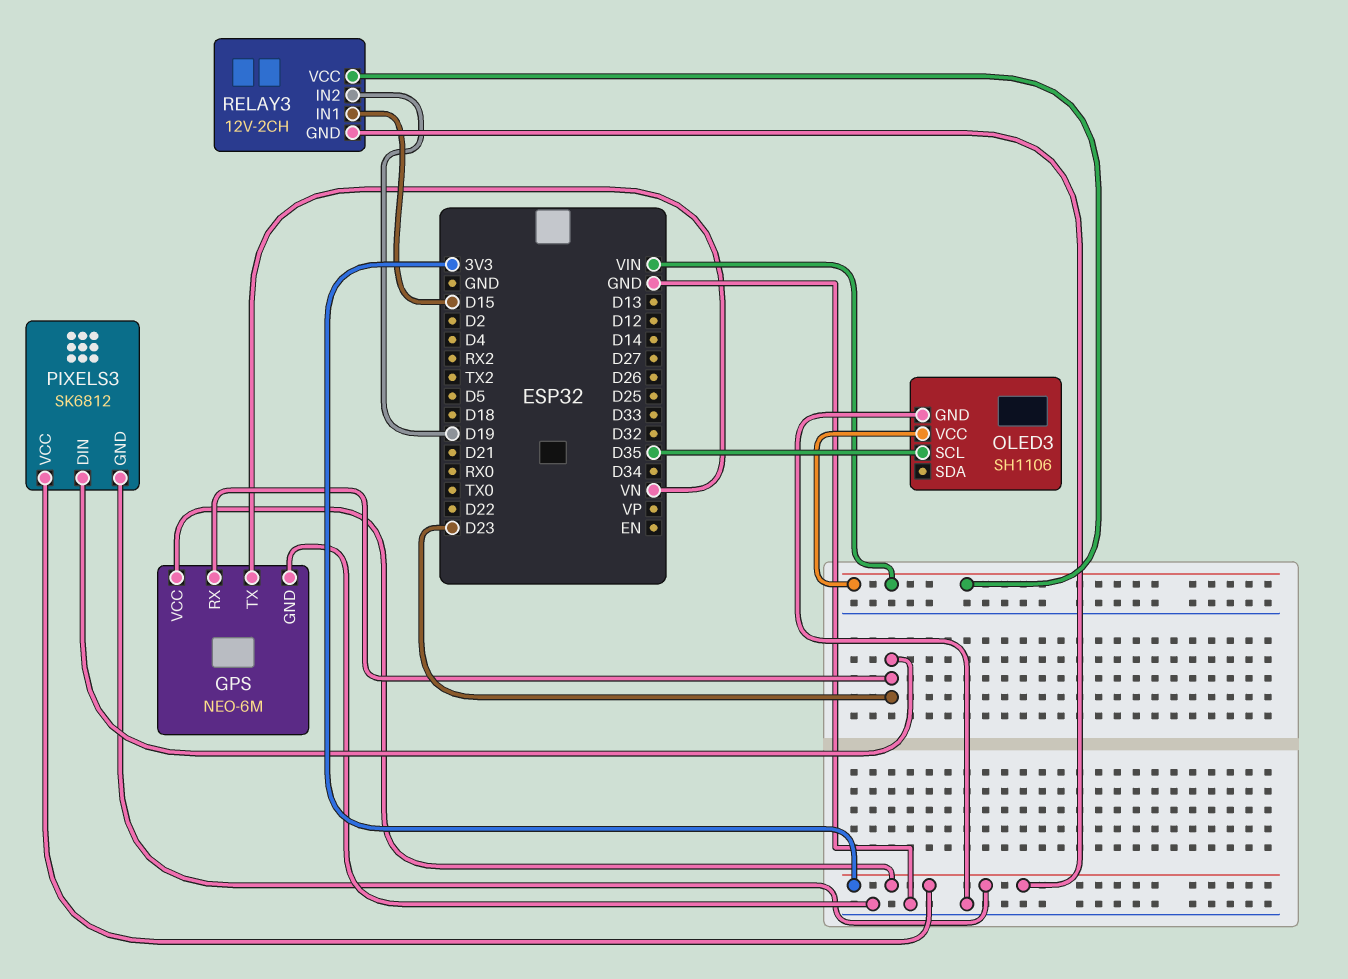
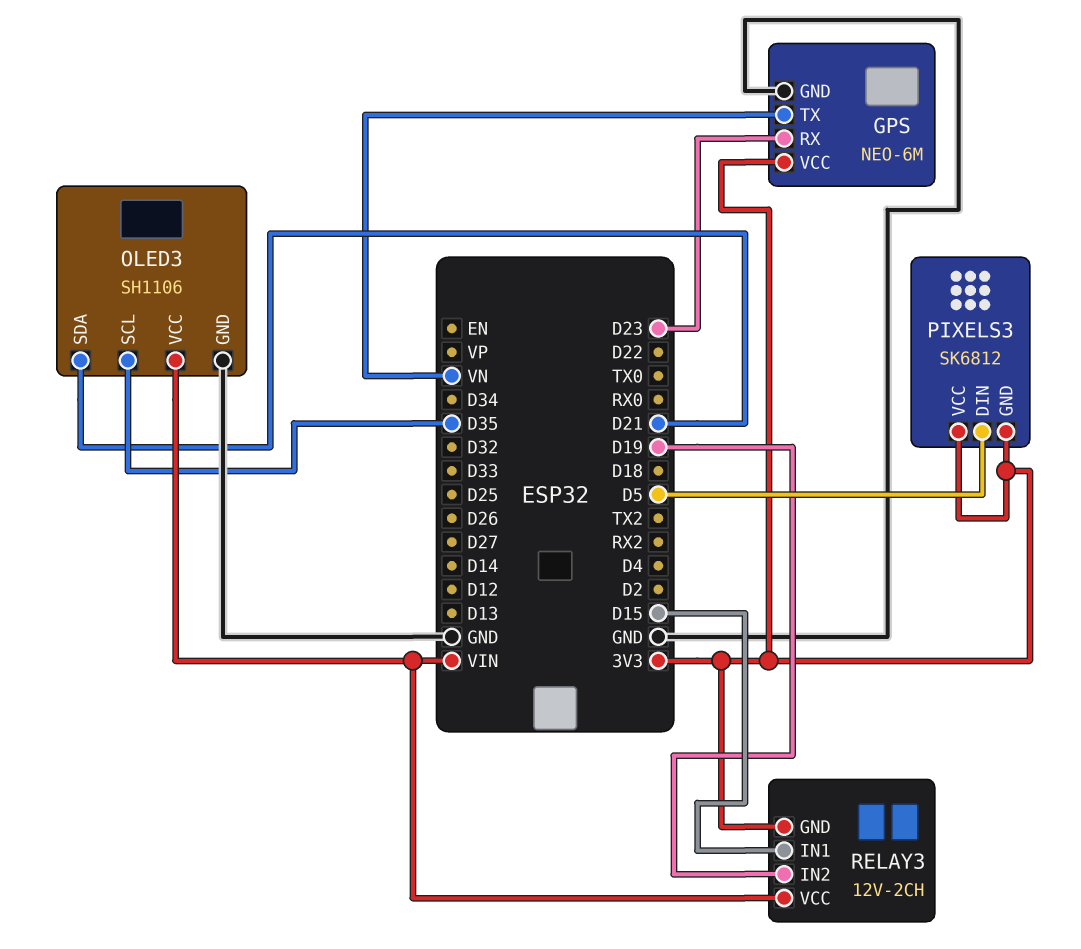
OLED3 pin SDA: none -> D21
PIXELS3 pin DIN: D23 -> D5

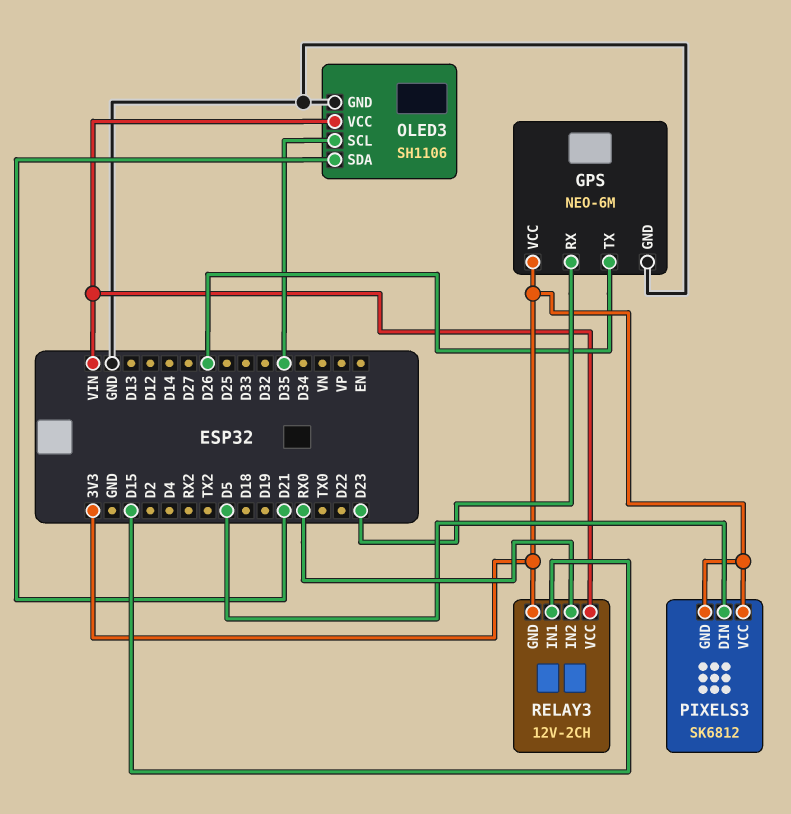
GPS pin TX: VN -> D26
RELAY3 pin IN2: D19 -> RX0

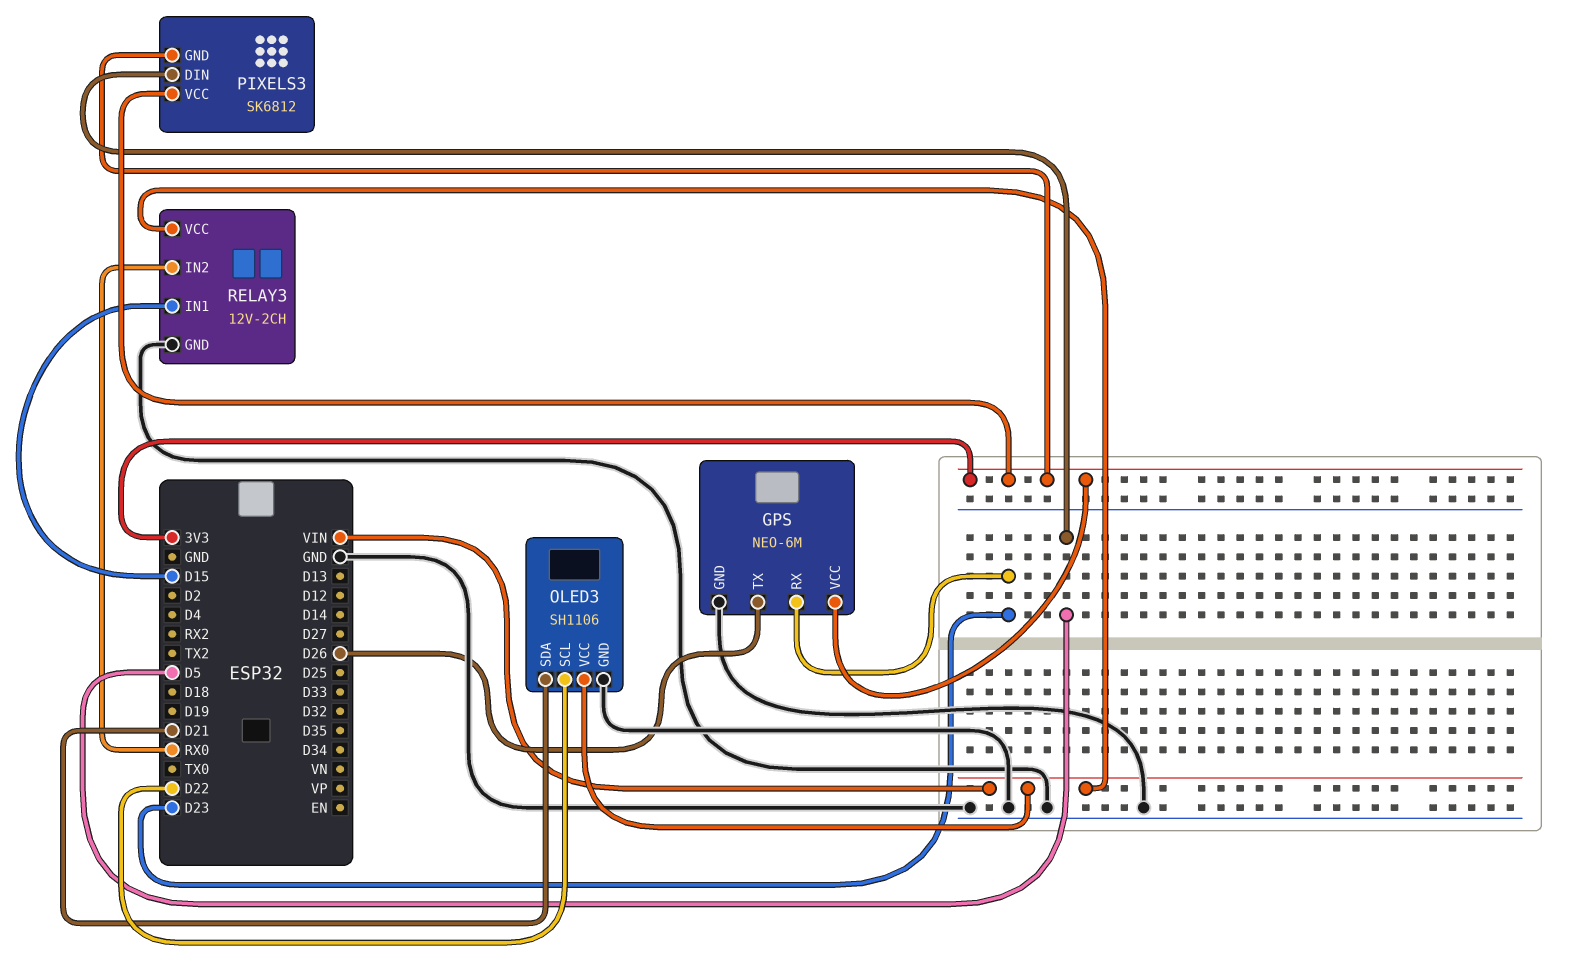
OLED3 pin SCL: D35 -> D22
RELAY3 pin GND: 3V3 -> GND

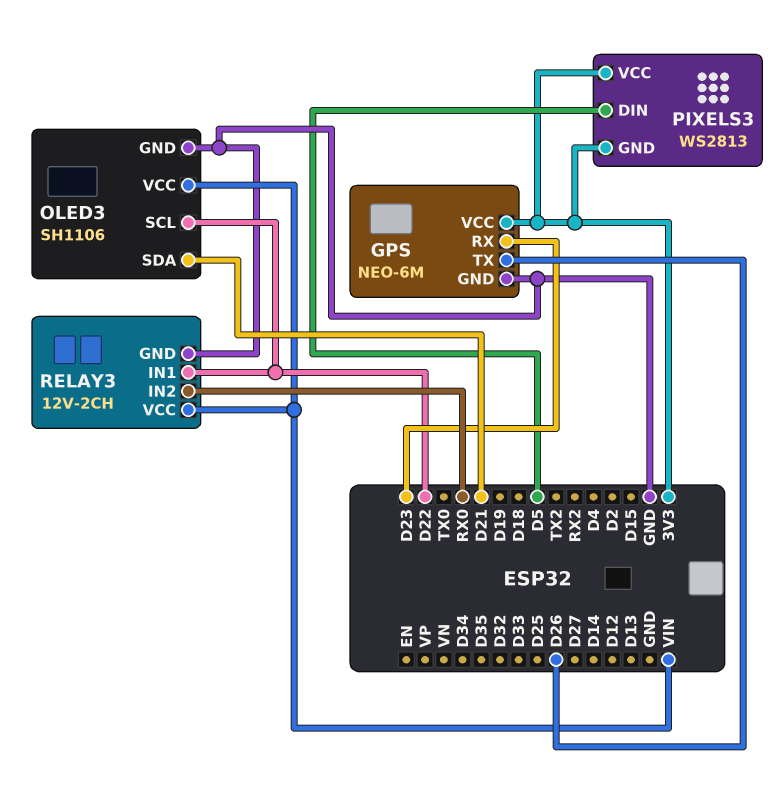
PIXELS3: SK6812 -> WS2813
RELAY3 pin IN1: D15 -> D22

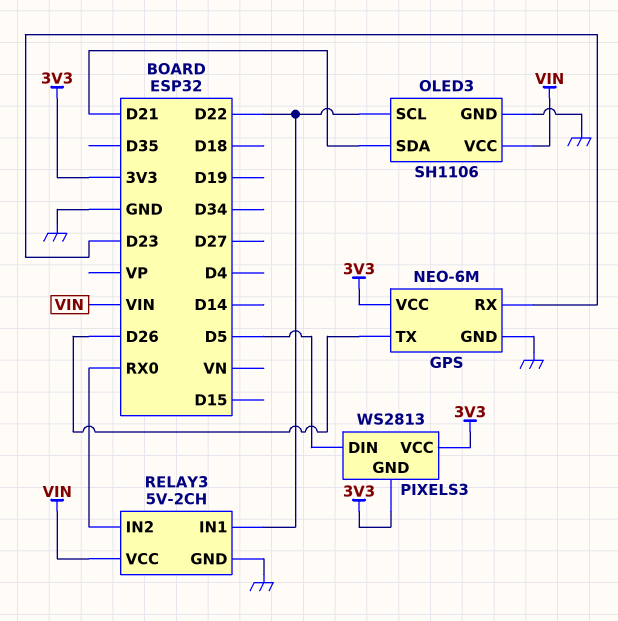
RELAY3: 12V-2CH -> 5V-2CH

